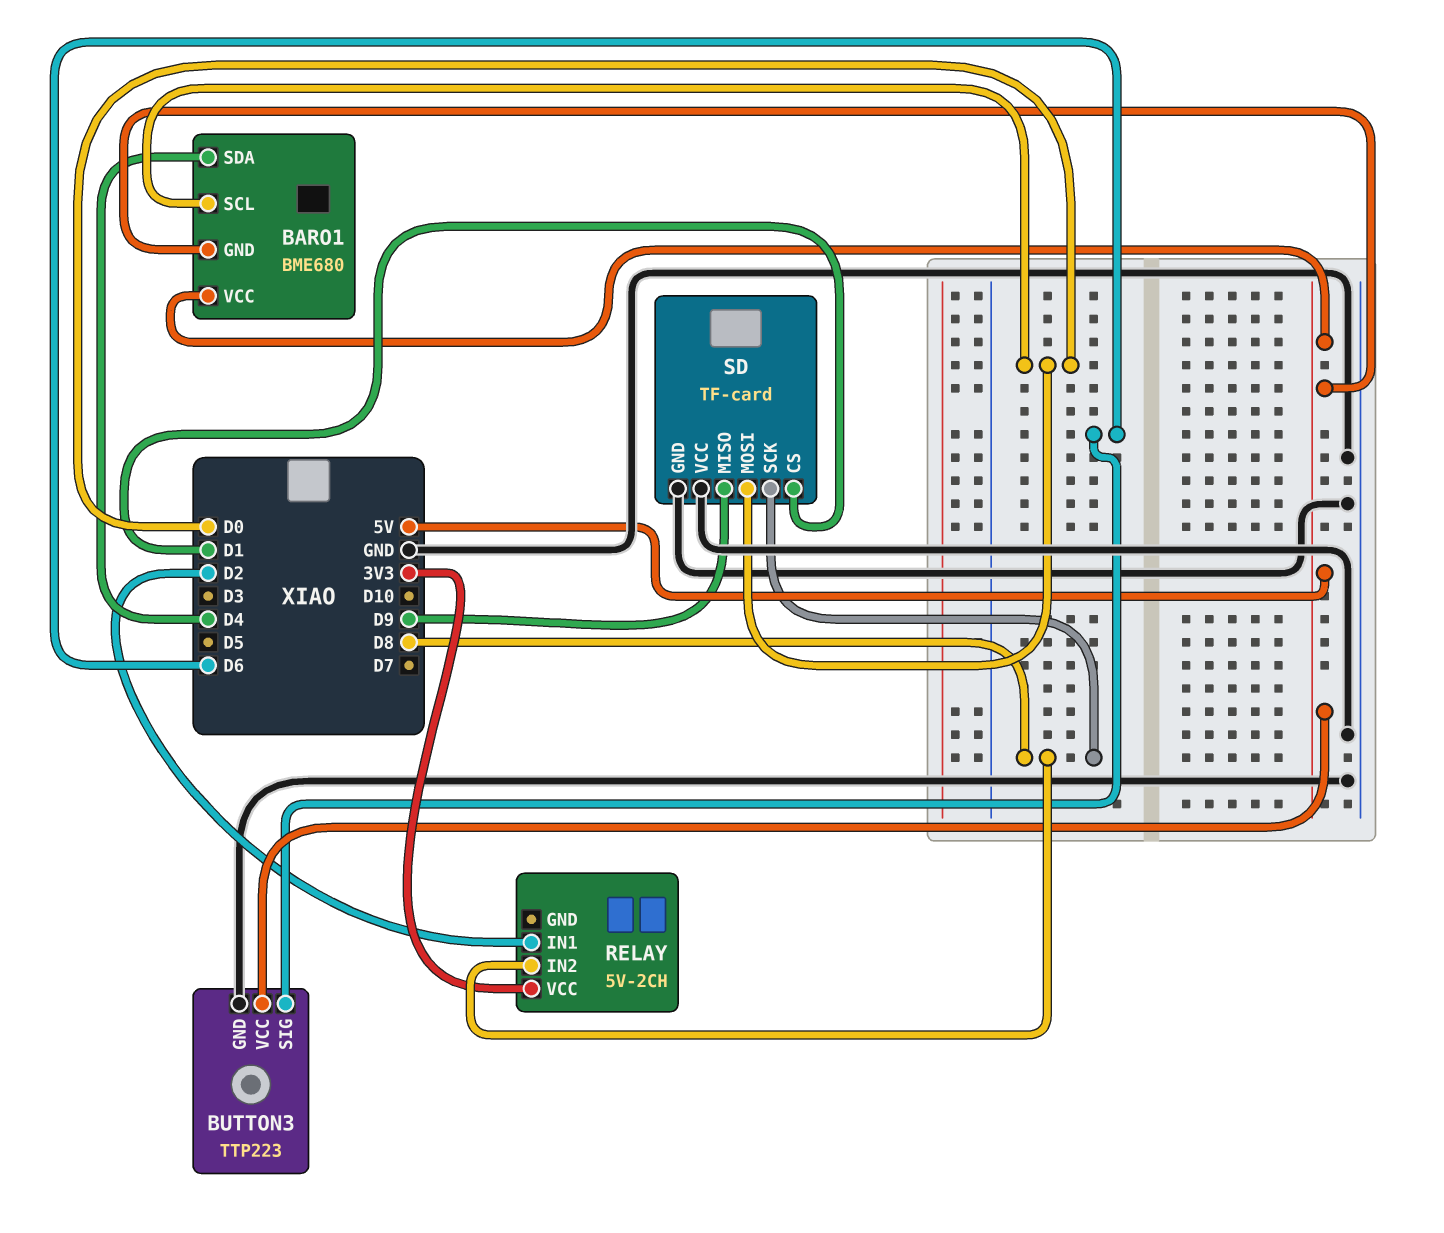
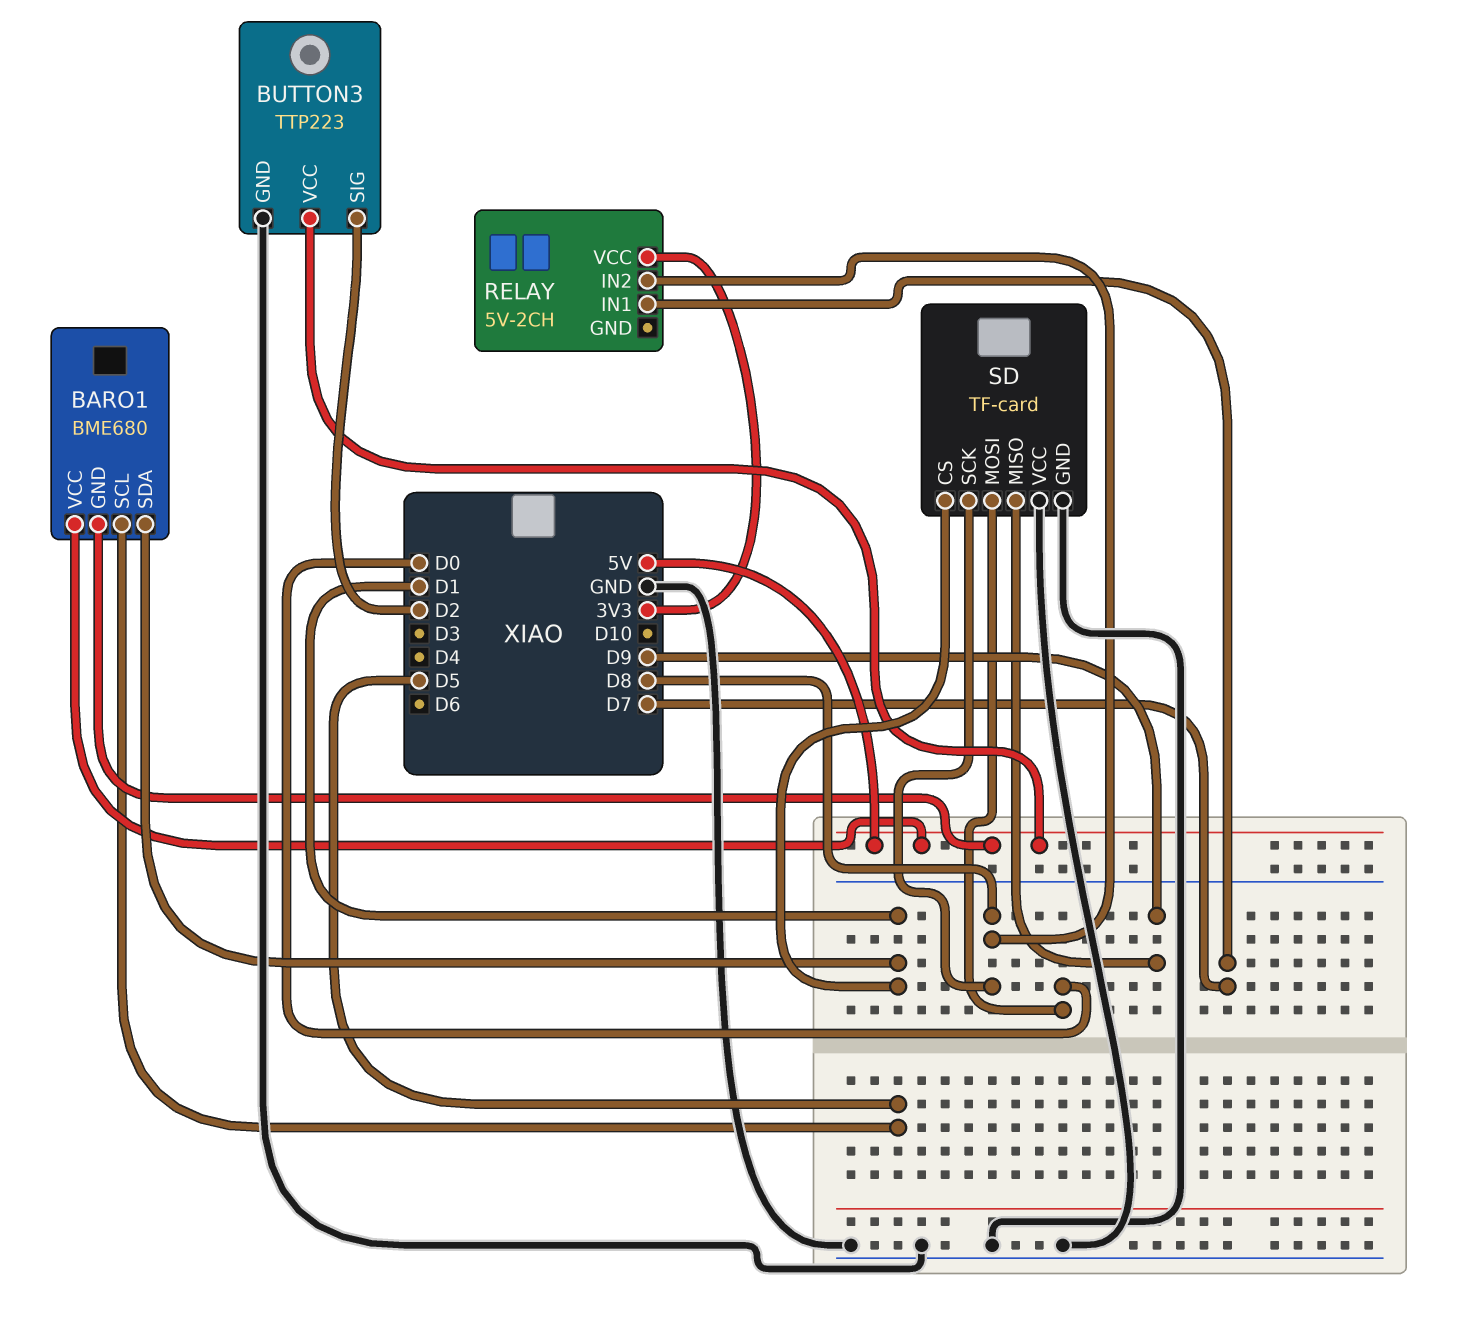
BARO1 pin SCL: D0 -> D5
BARO1 pin SDA: D4 -> D1
BUTTON3 pin SIG: D6 -> D2
RELAY pin IN1: D2 -> D7

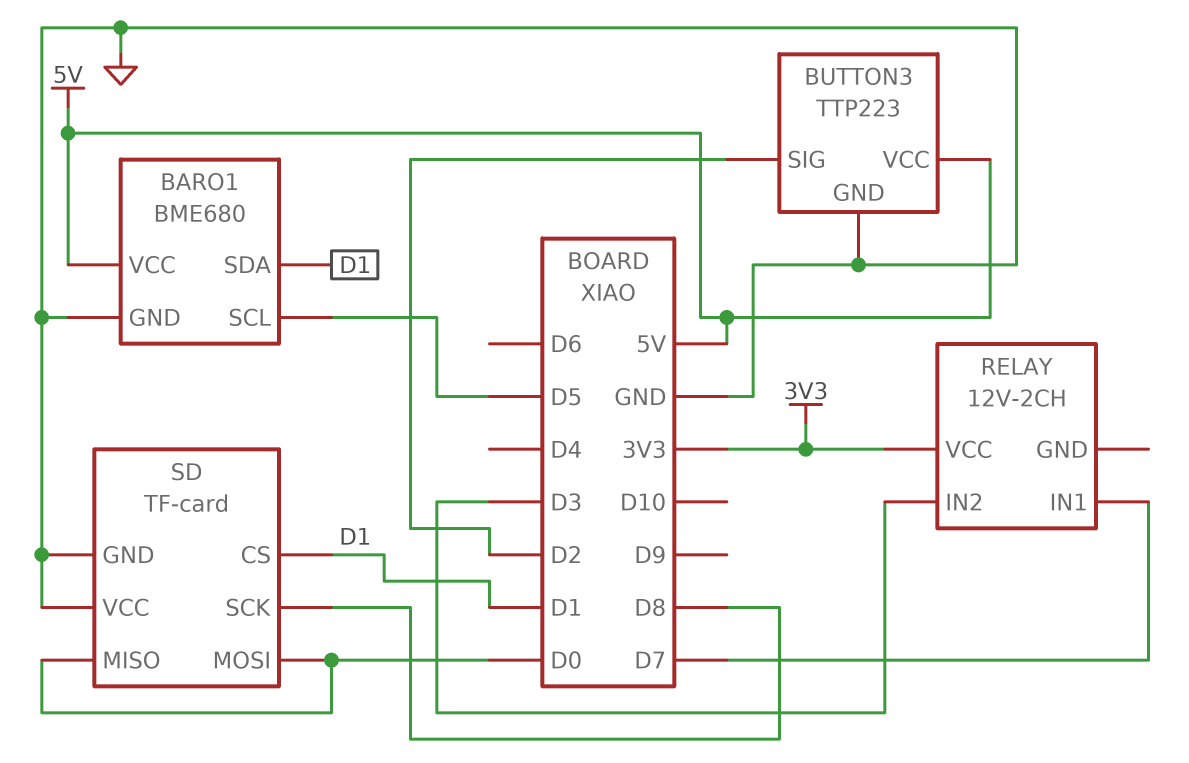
BARO1 pin GND: 5V -> GND
RELAY: 5V-2CH -> 12V-2CH
RELAY pin IN2: D8 -> D3
SD pin MISO: D9 -> D0

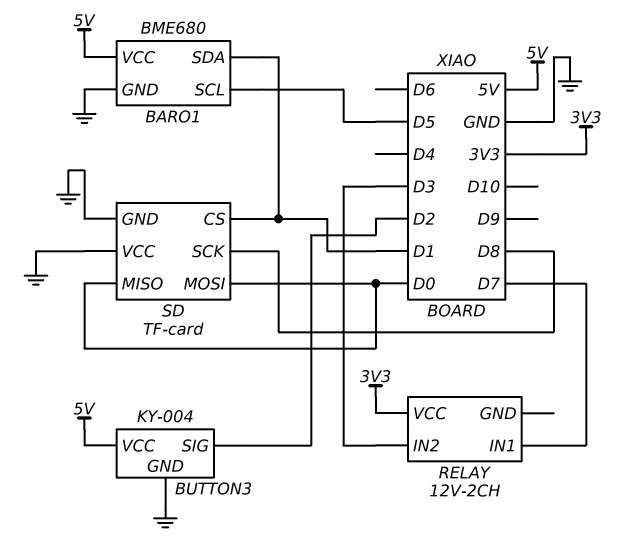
BUTTON3: TTP223 -> KY-004

